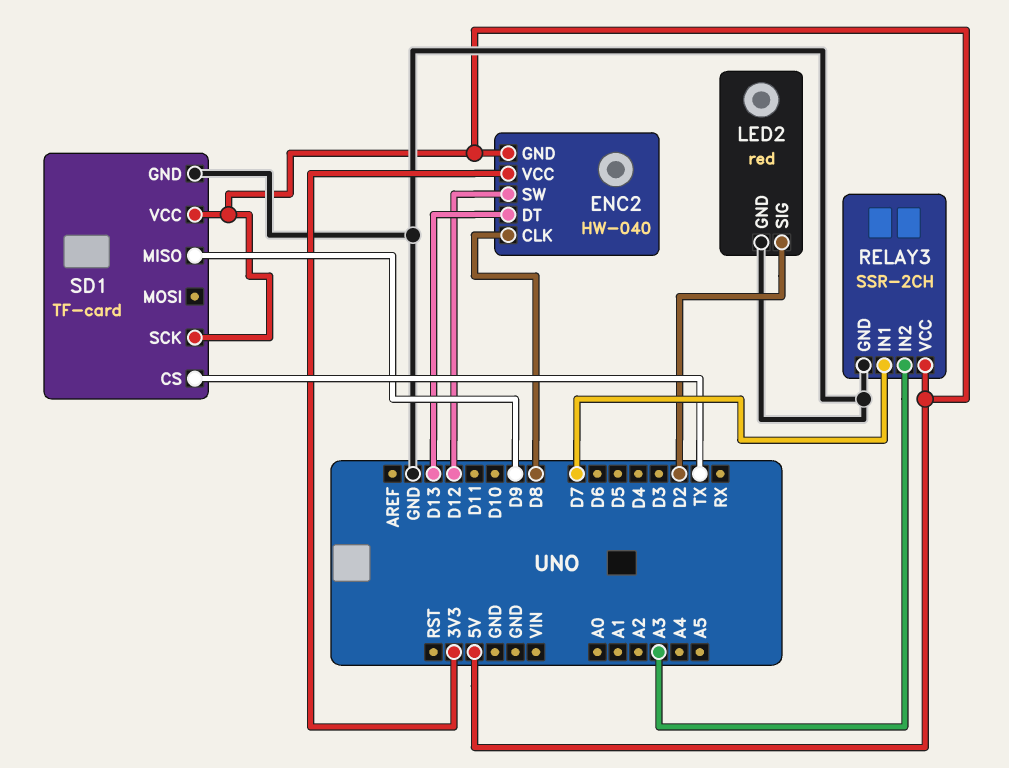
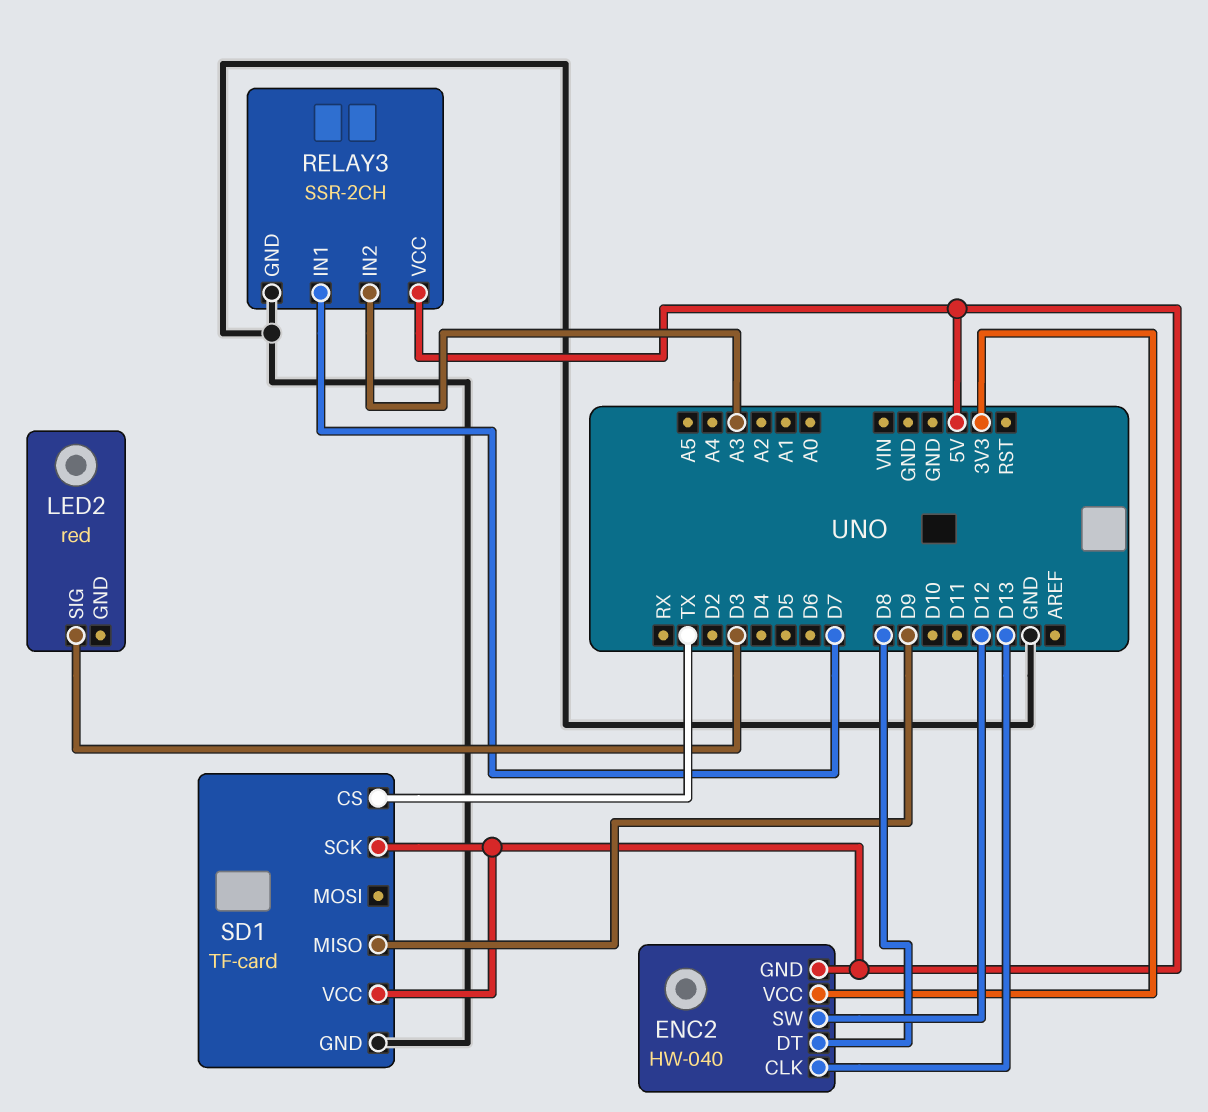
ENC2 pin CLK: D8 -> D13
ENC2 pin DT: D13 -> D8
LED2 pin GND: GND -> none
LED2 pin SIG: D2 -> D3

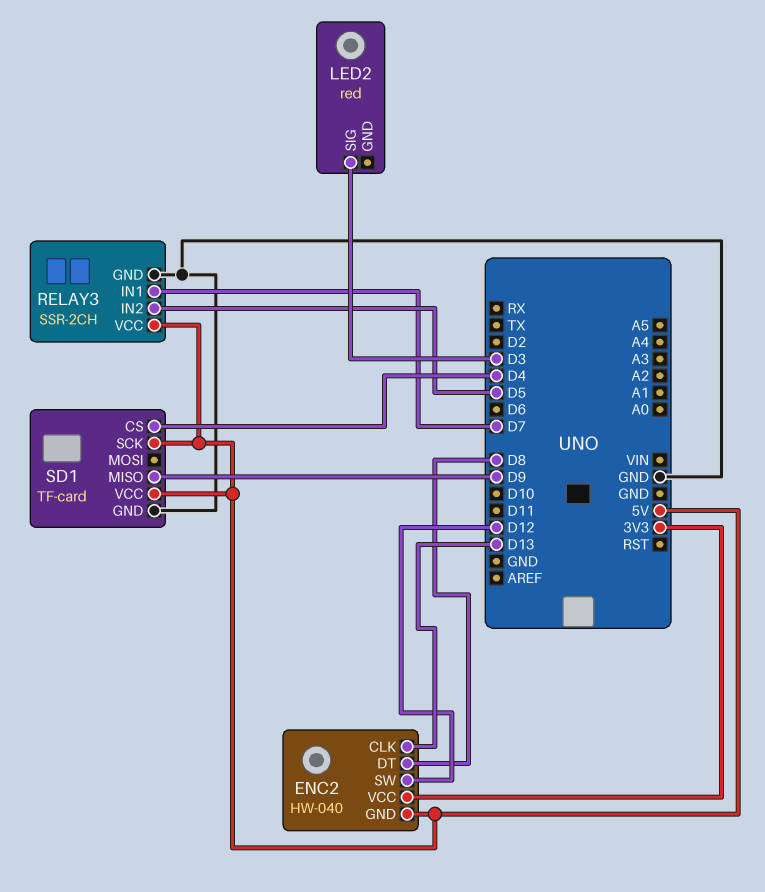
RELAY3 pin IN2: A3 -> D5
SD1 pin CS: TX -> D4

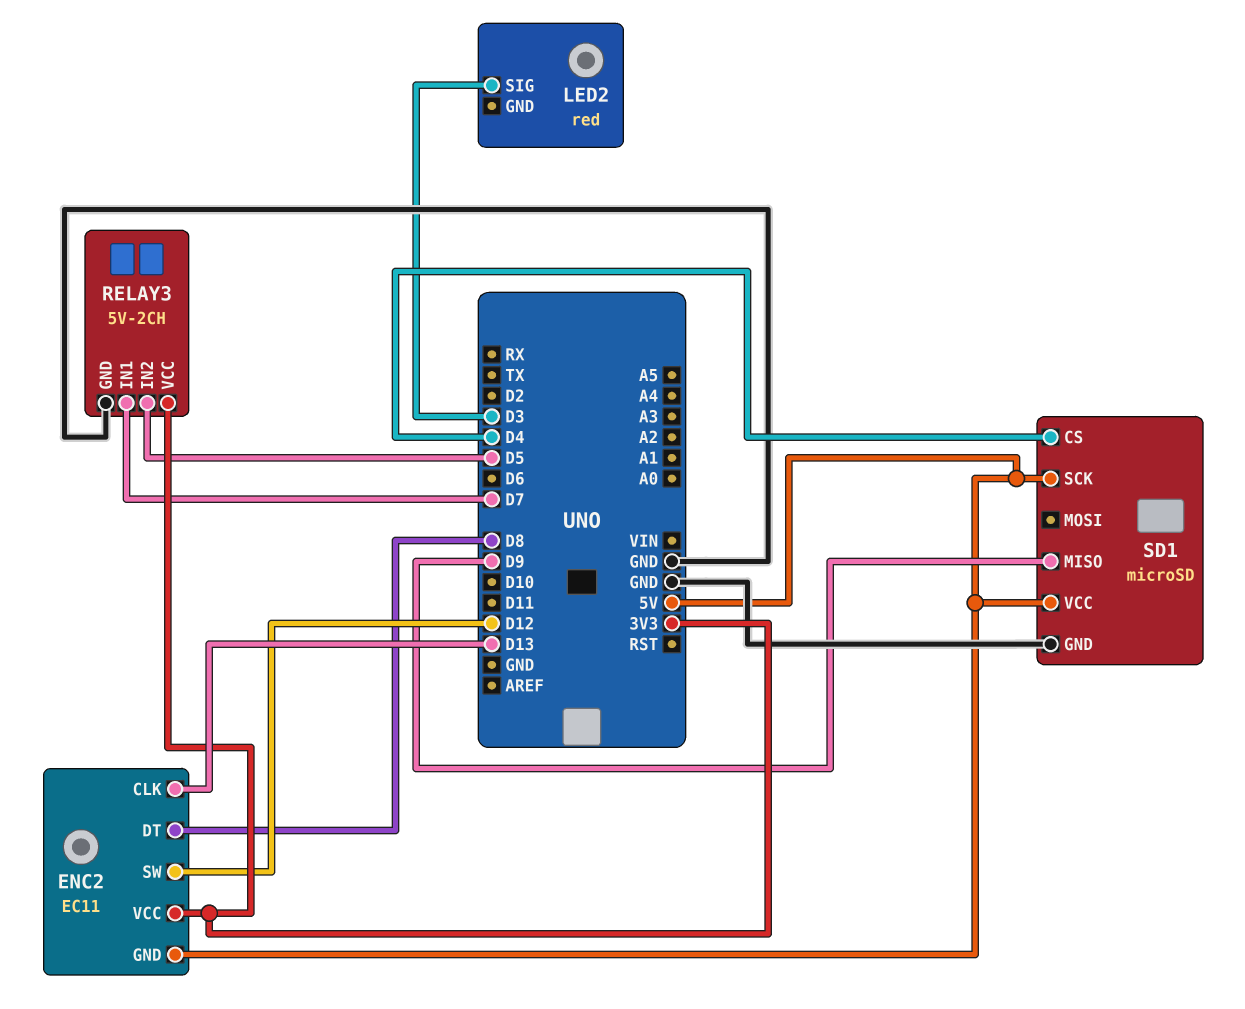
ENC2: HW-040 -> EC11
RELAY3: SSR-2CH -> 5V-2CH
RELAY3 pin VCC: 5V -> 3V3
SD1: TF-card -> microSD

